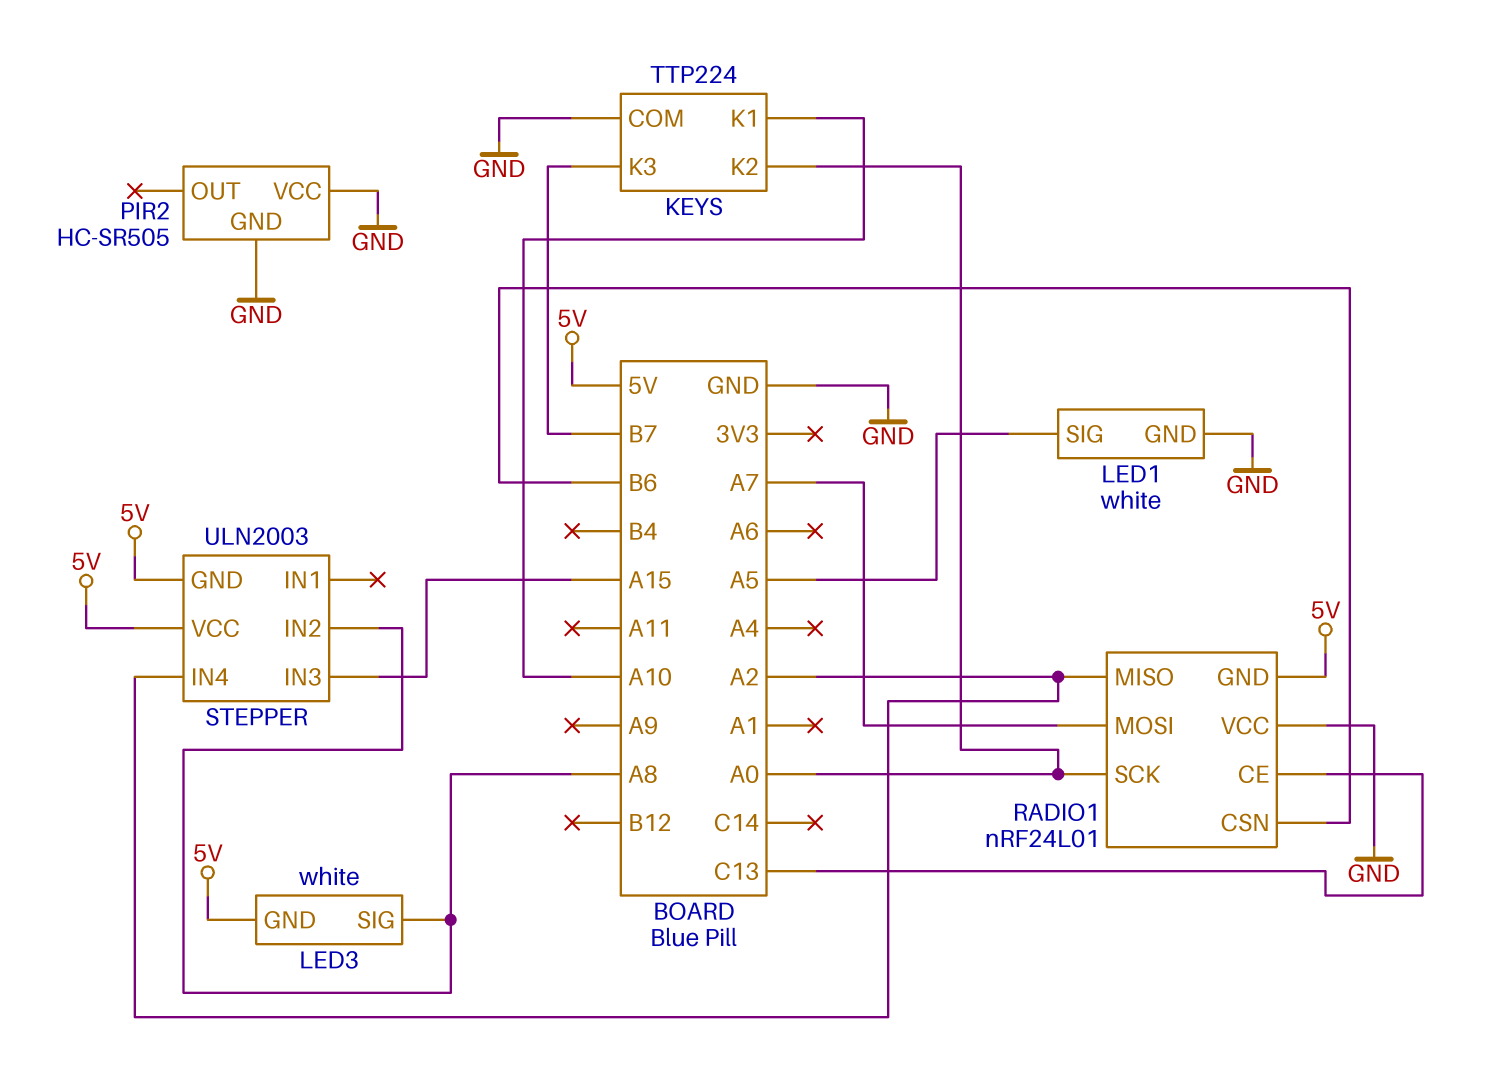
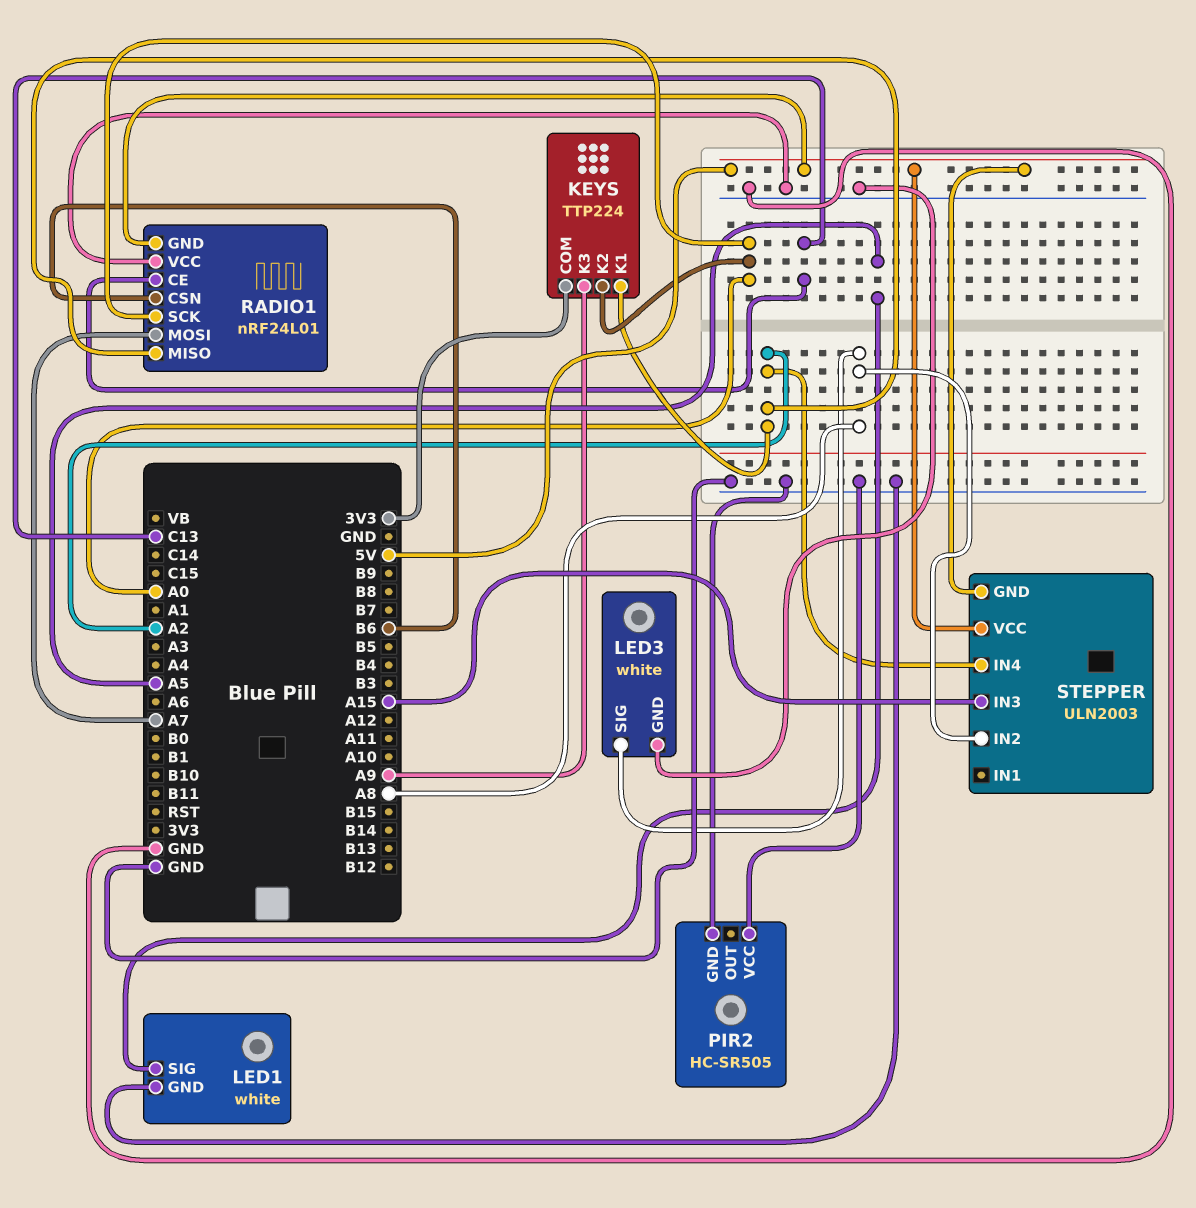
KEYS pin COM: GND -> 3V3
KEYS pin K1: A10 -> A2
KEYS pin K3: B7 -> A9
LED3 pin GND: 5V -> GND

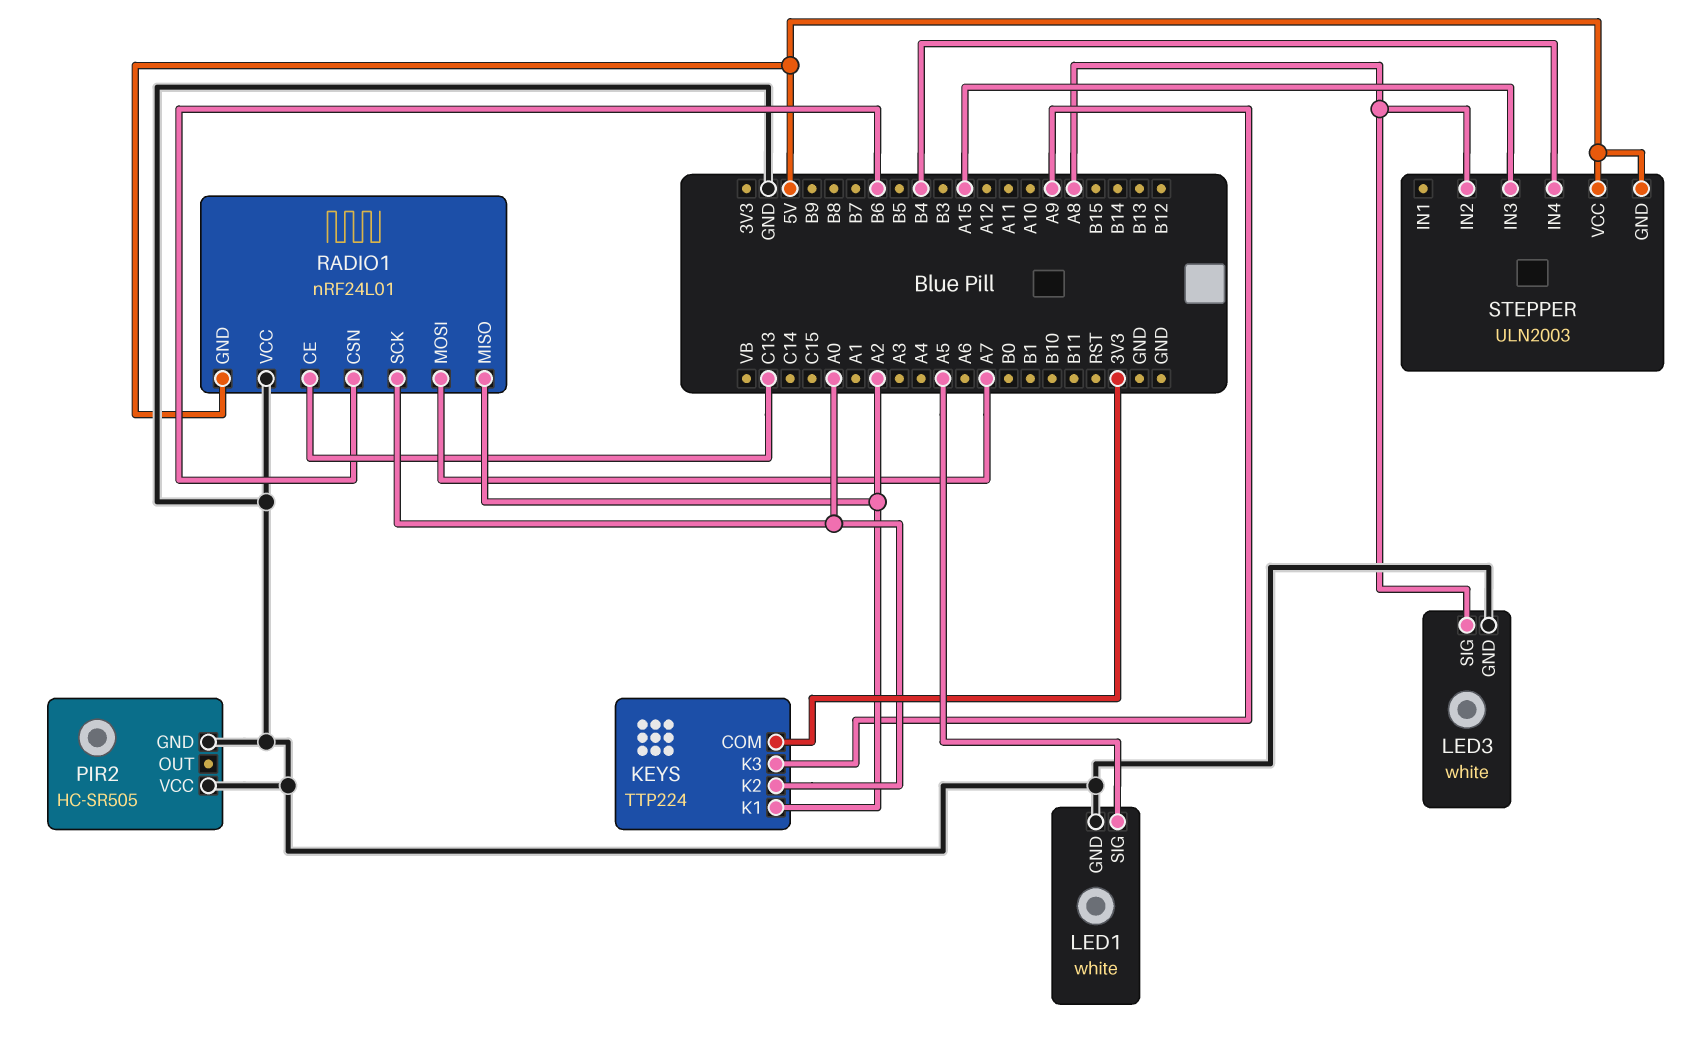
STEPPER pin IN4: A2 -> B4

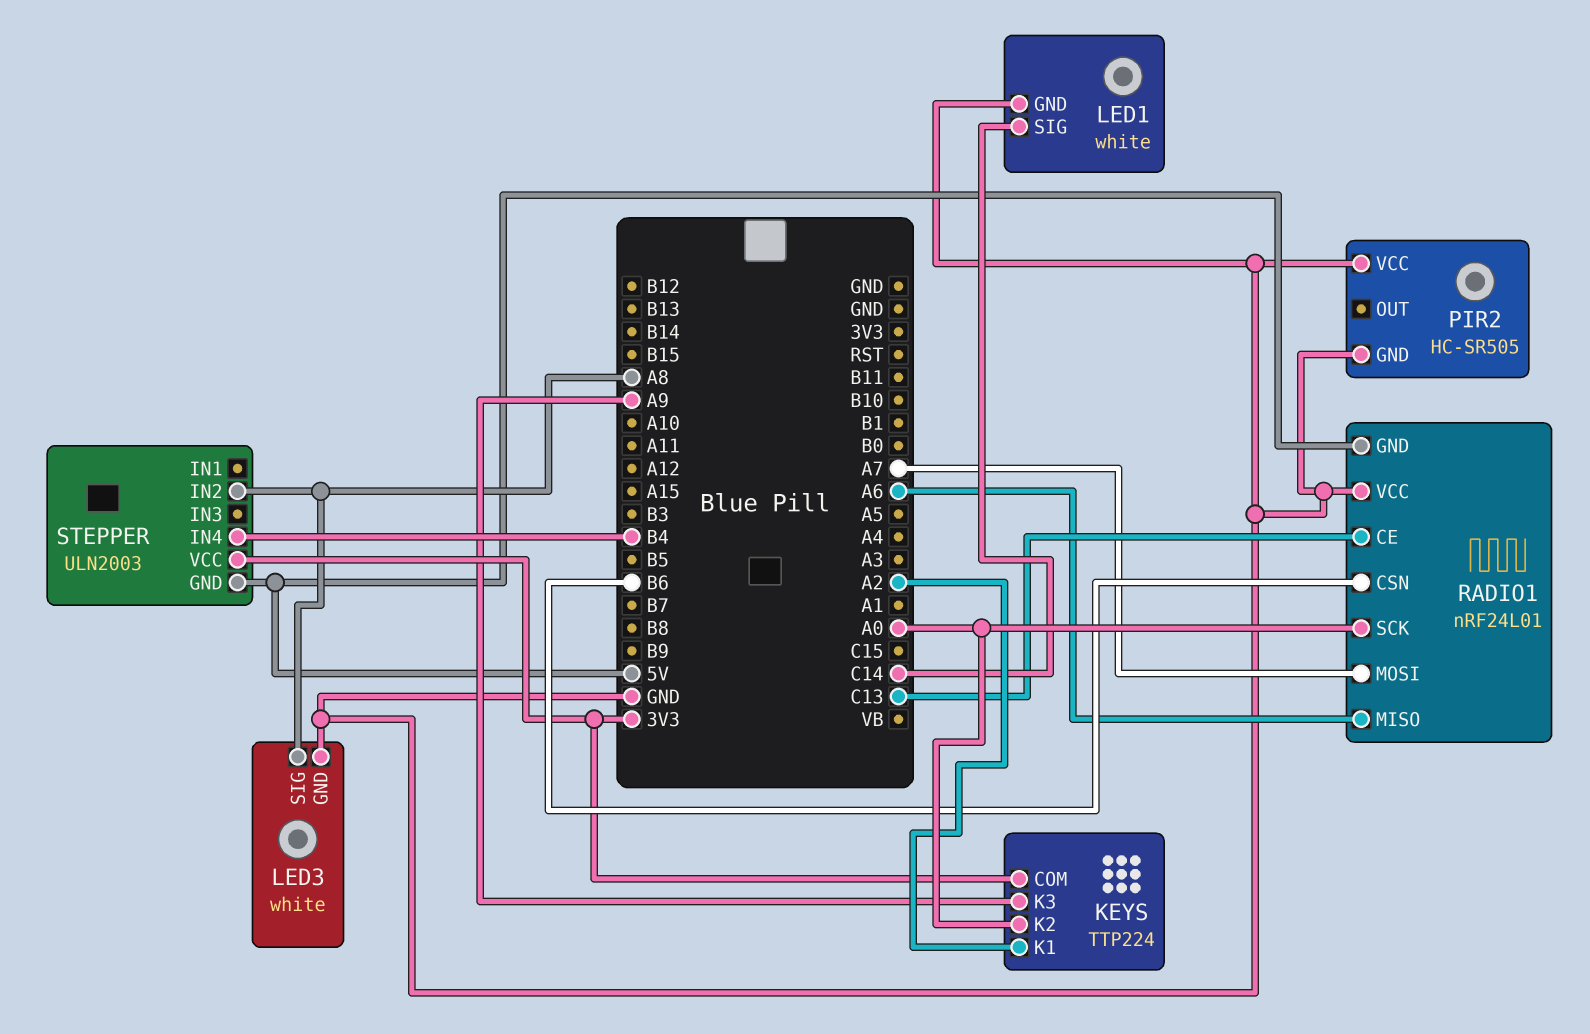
LED1 pin SIG: A5 -> C14
RADIO1 pin MISO: A2 -> A6
STEPPER pin IN3: A15 -> none
STEPPER pin VCC: 5V -> 3V3

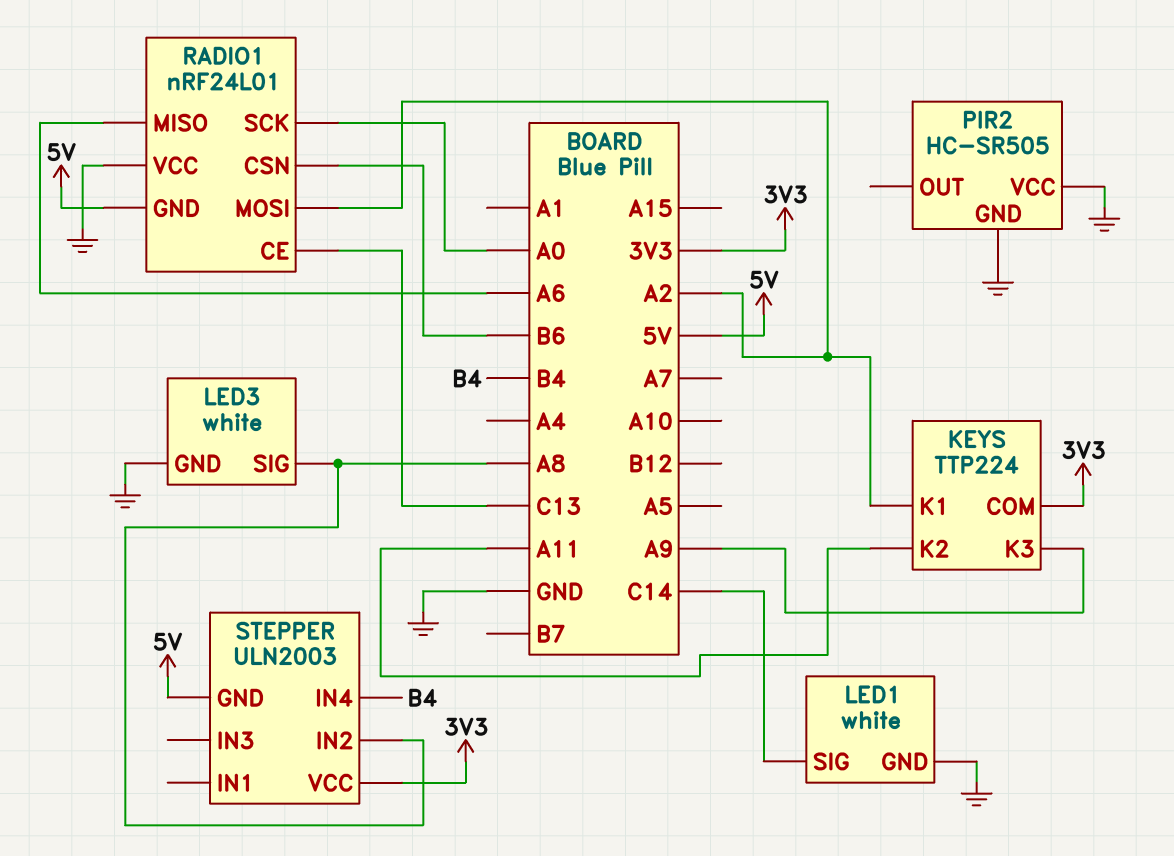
KEYS pin K2: A0 -> A11
RADIO1 pin MOSI: A7 -> A2

